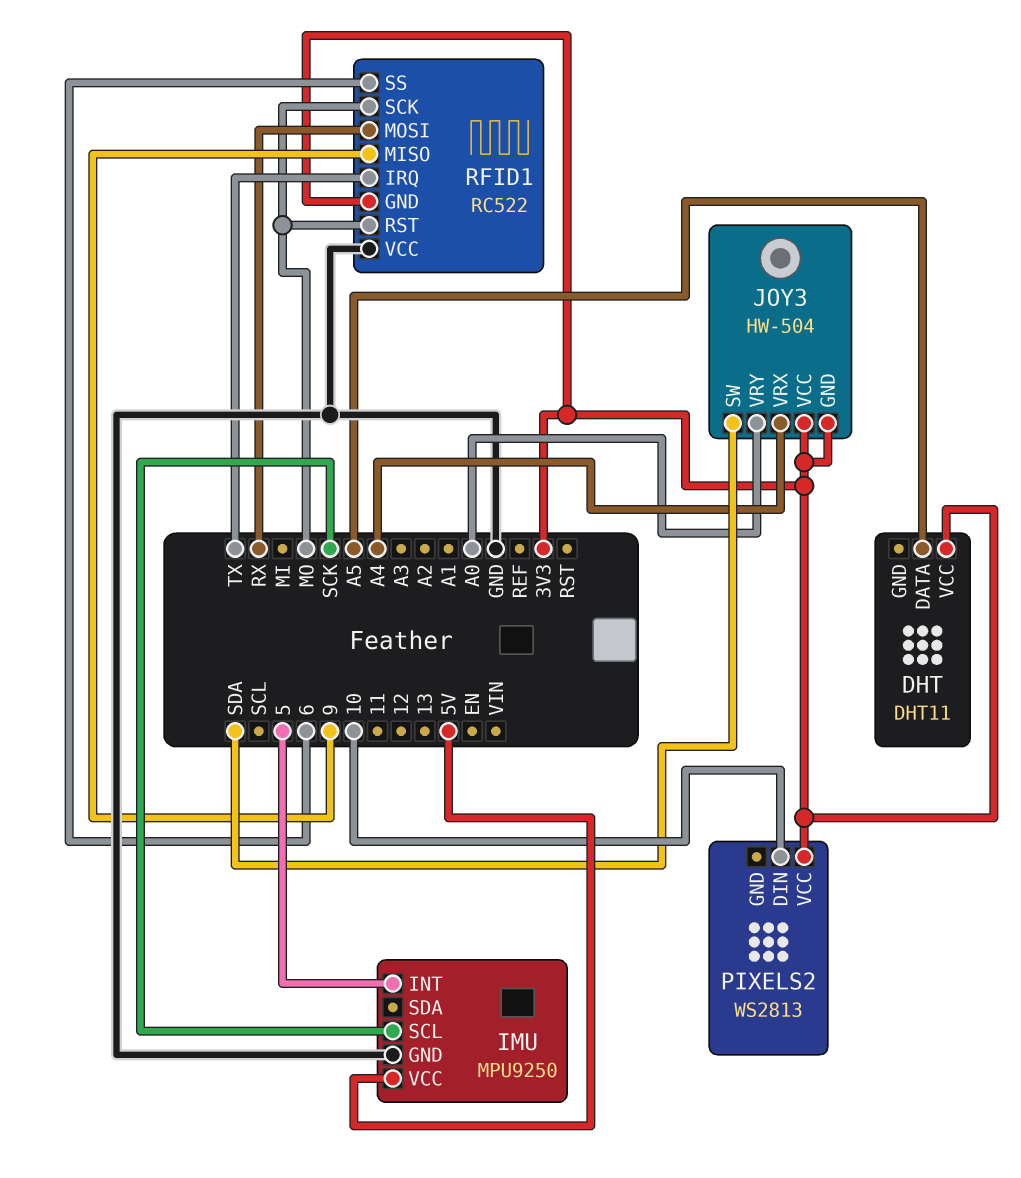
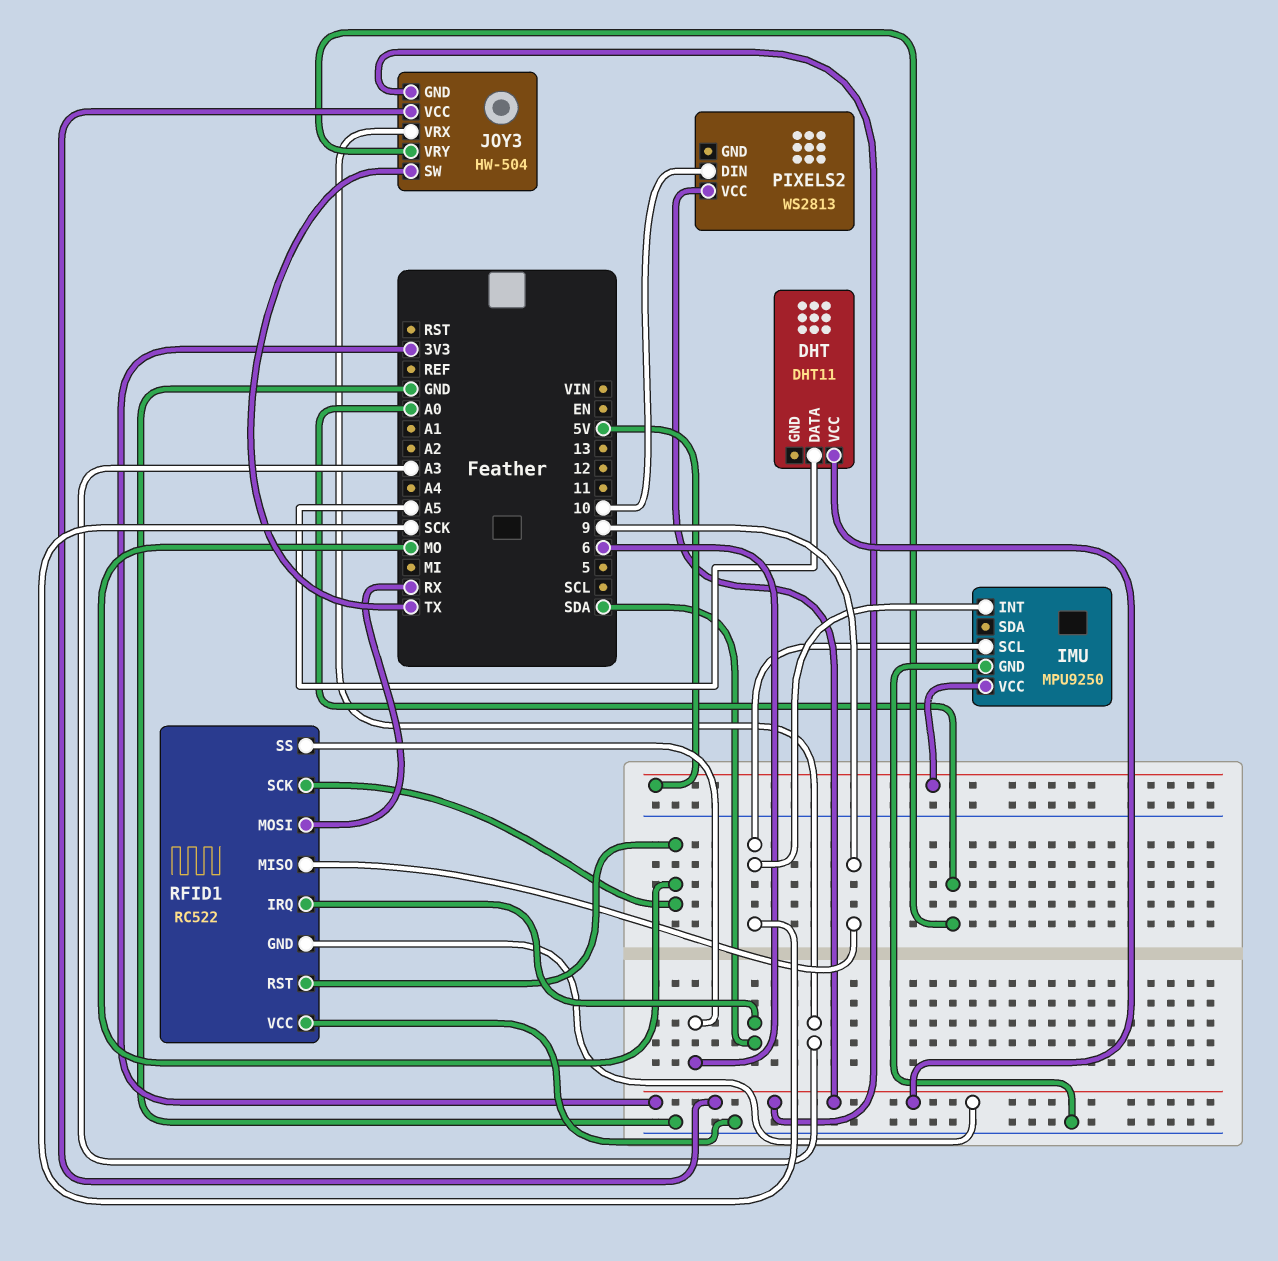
IMU pin INT: 5 -> SCK
JOY3 pin SW: SDA -> TX
JOY3 pin VRX: A4 -> A3
RFID1 pin IRQ: TX -> SDA

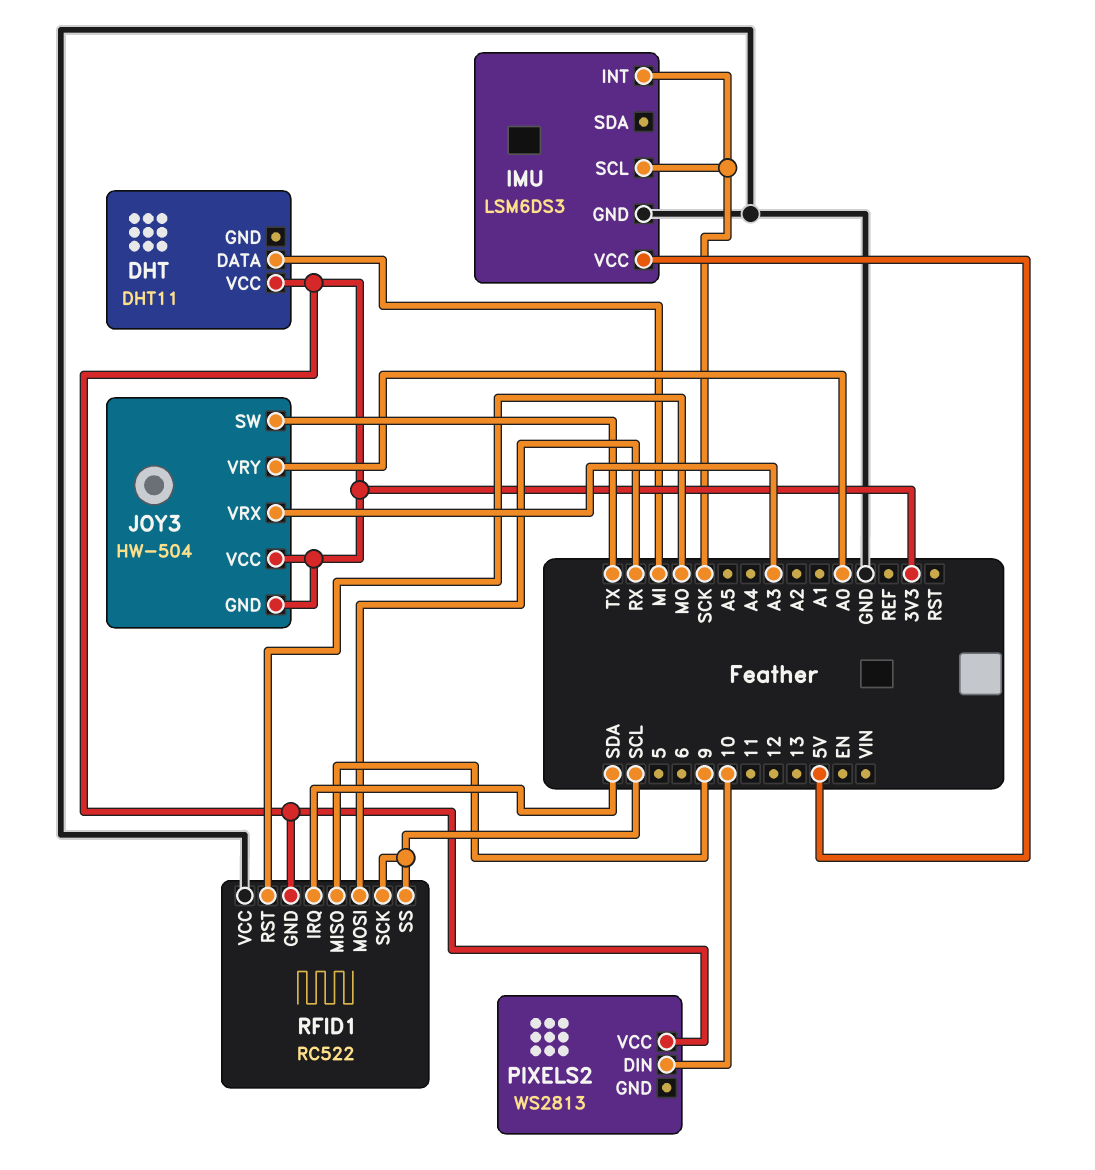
DHT pin DATA: A5 -> MI
IMU: MPU9250 -> LSM6DS3
RFID1 pin SCK: MO -> SCL
RFID1 pin SS: 6 -> SCL

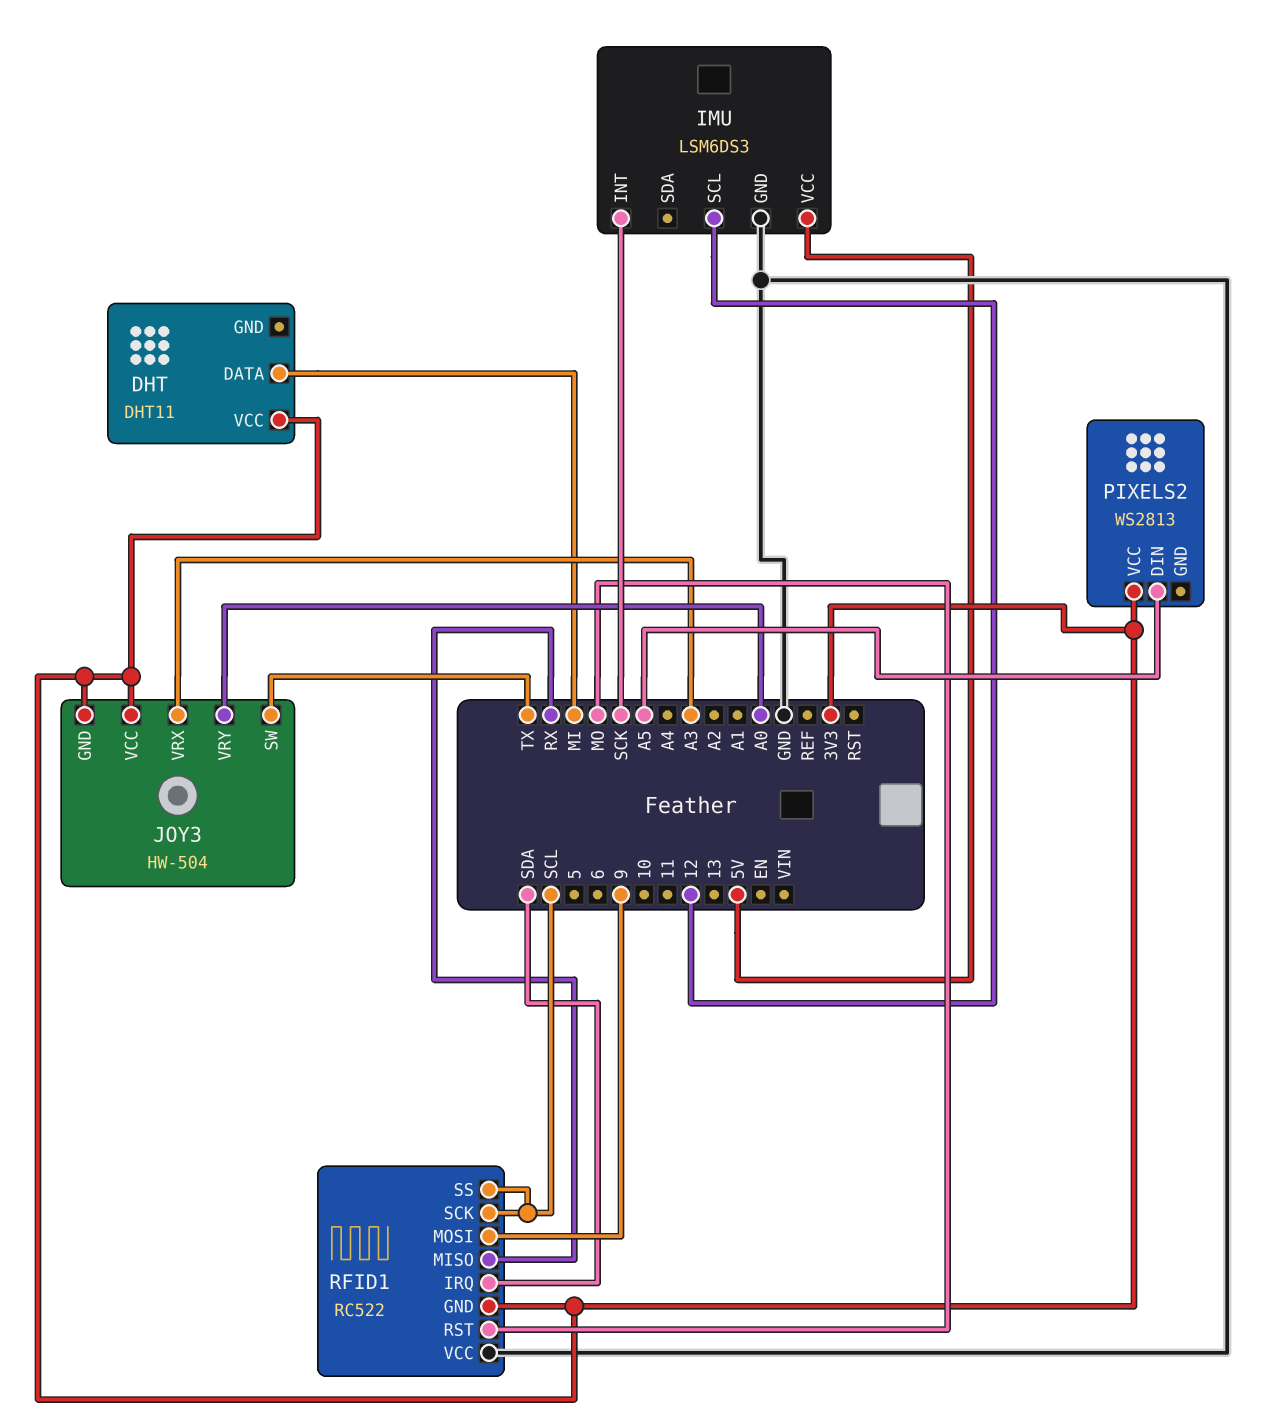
IMU pin SCL: SCK -> 12
PIXELS2 pin DIN: 10 -> A5
RFID1 pin MISO: 9 -> RX
RFID1 pin MOSI: RX -> 9

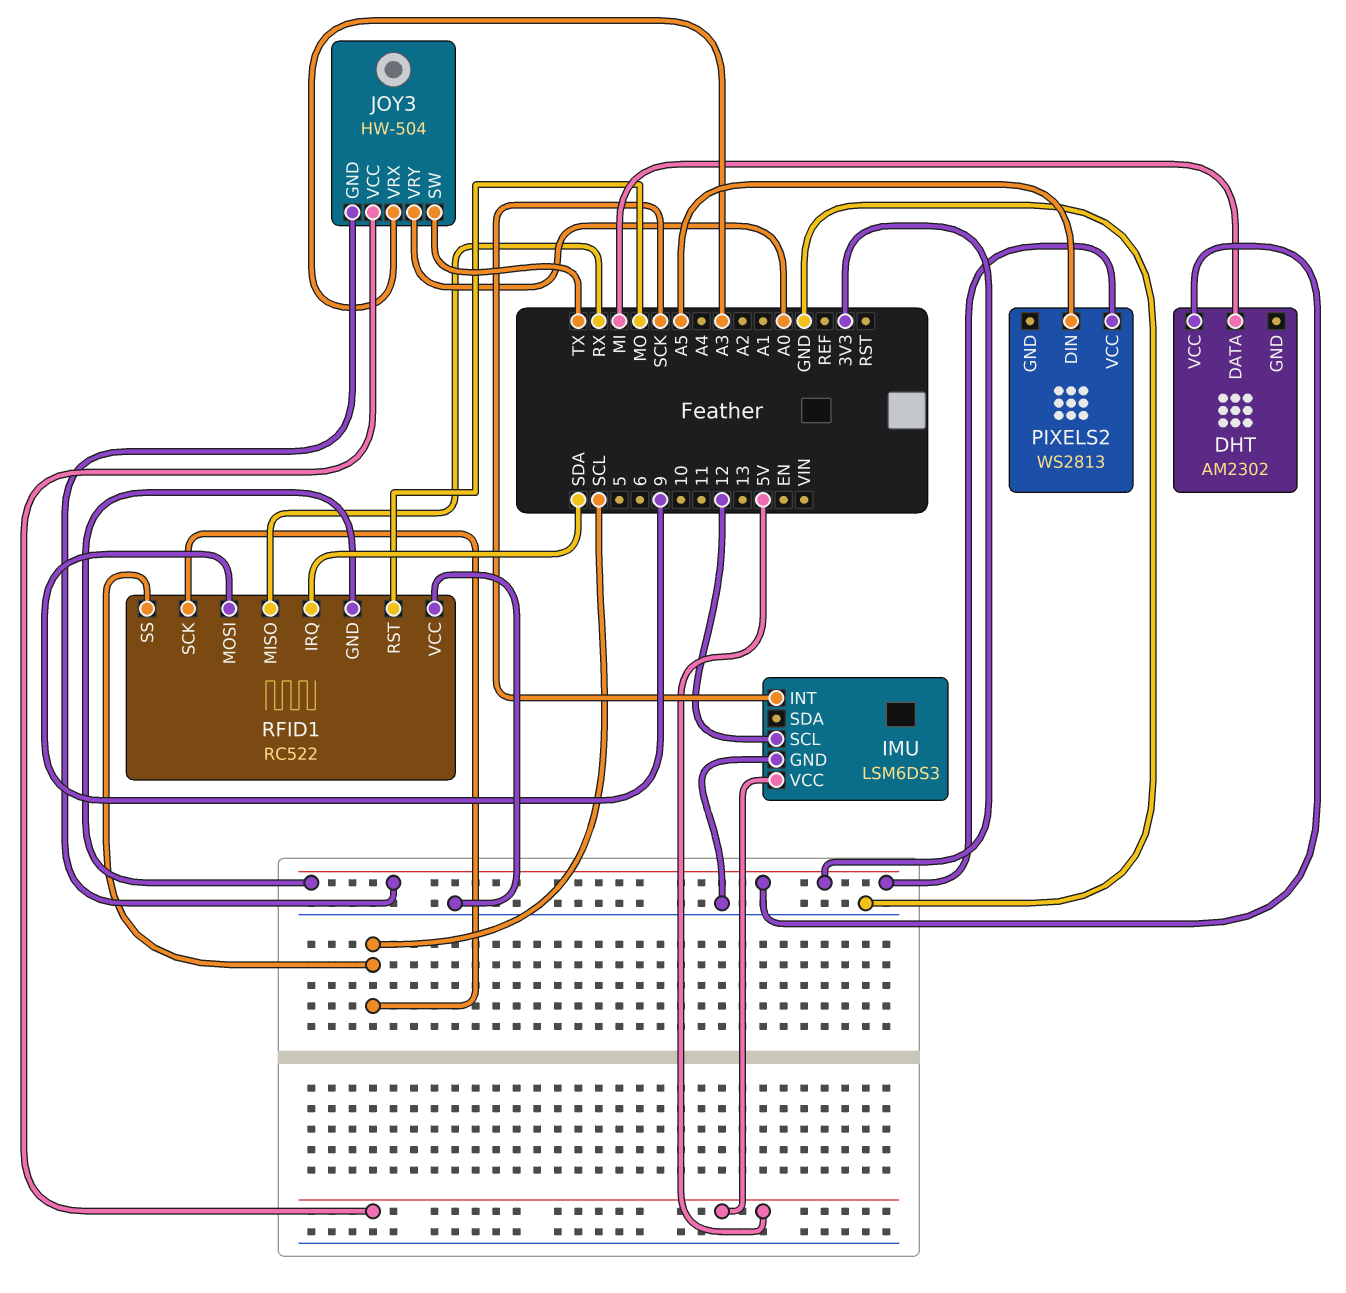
DHT: DHT11 -> AM2302
JOY3 pin VCC: 3V3 -> 5V

